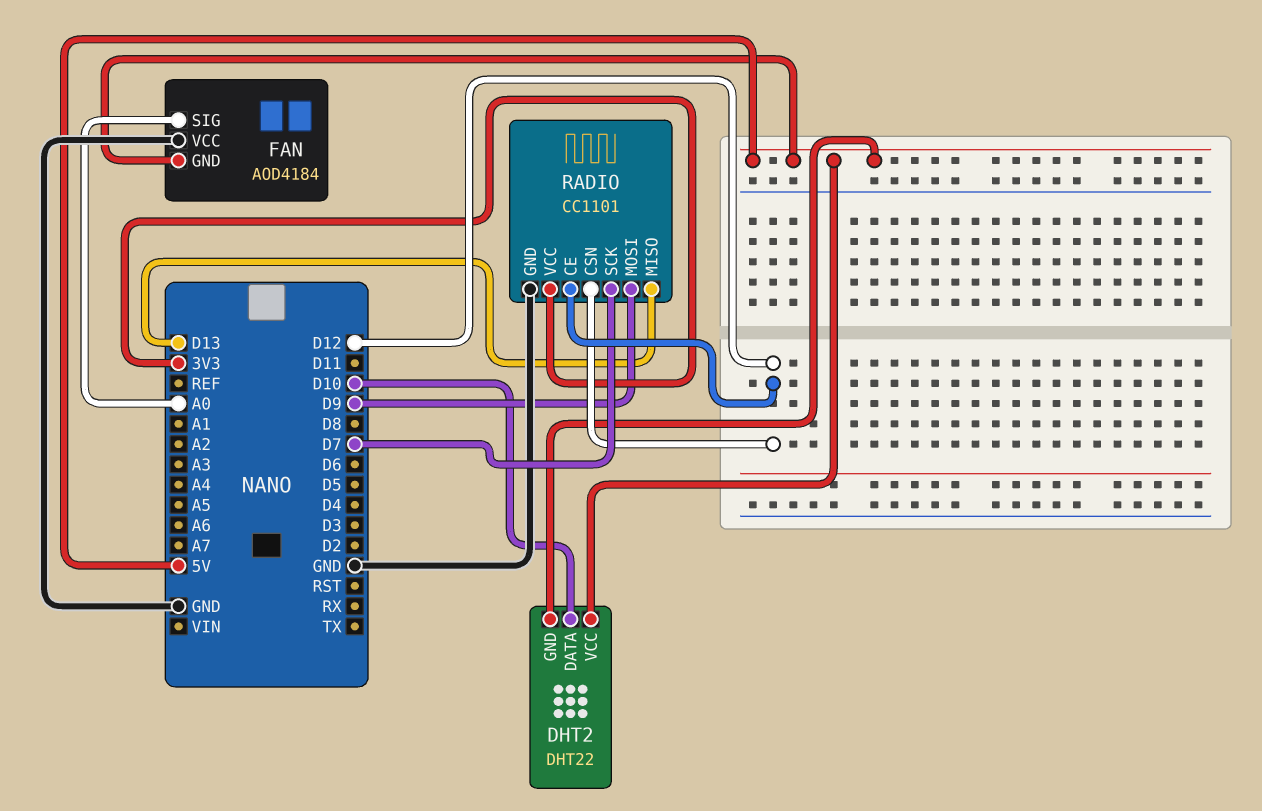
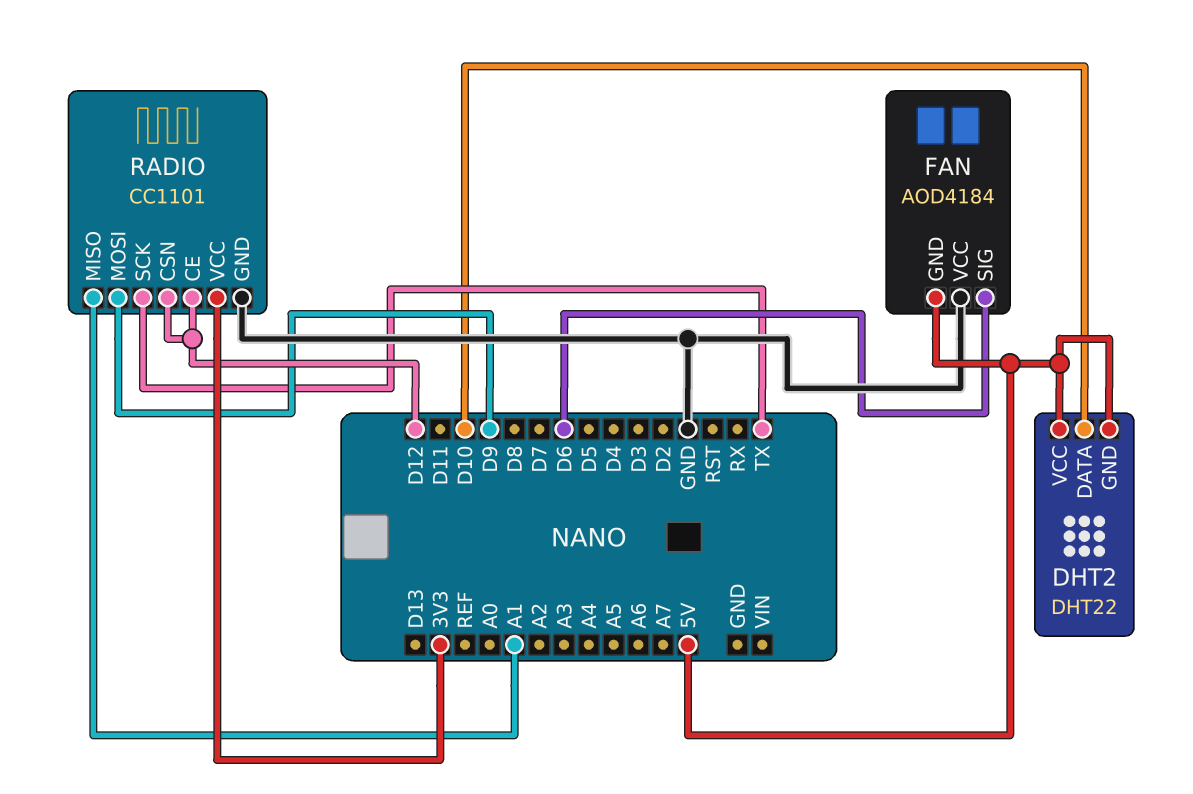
FAN pin SIG: A0 -> D6
RADIO pin MISO: D13 -> A1
RADIO pin SCK: D7 -> TX

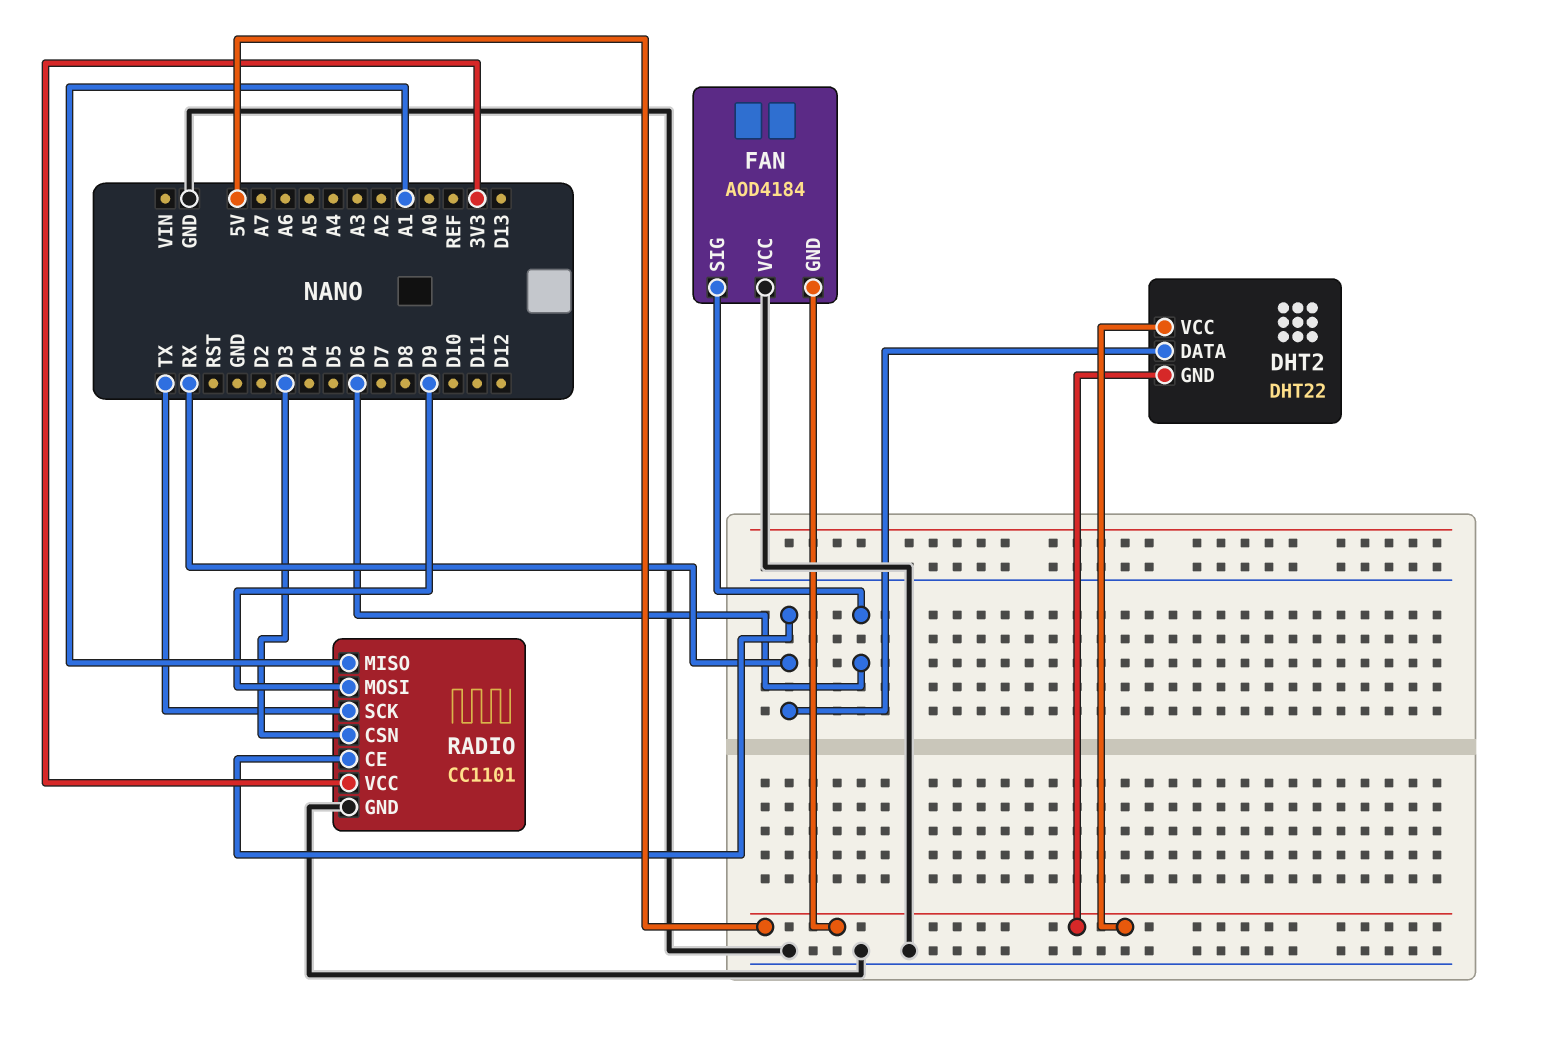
DHT2 pin DATA: D10 -> RX
RADIO pin CE: D12 -> RX
RADIO pin CSN: D12 -> D3

